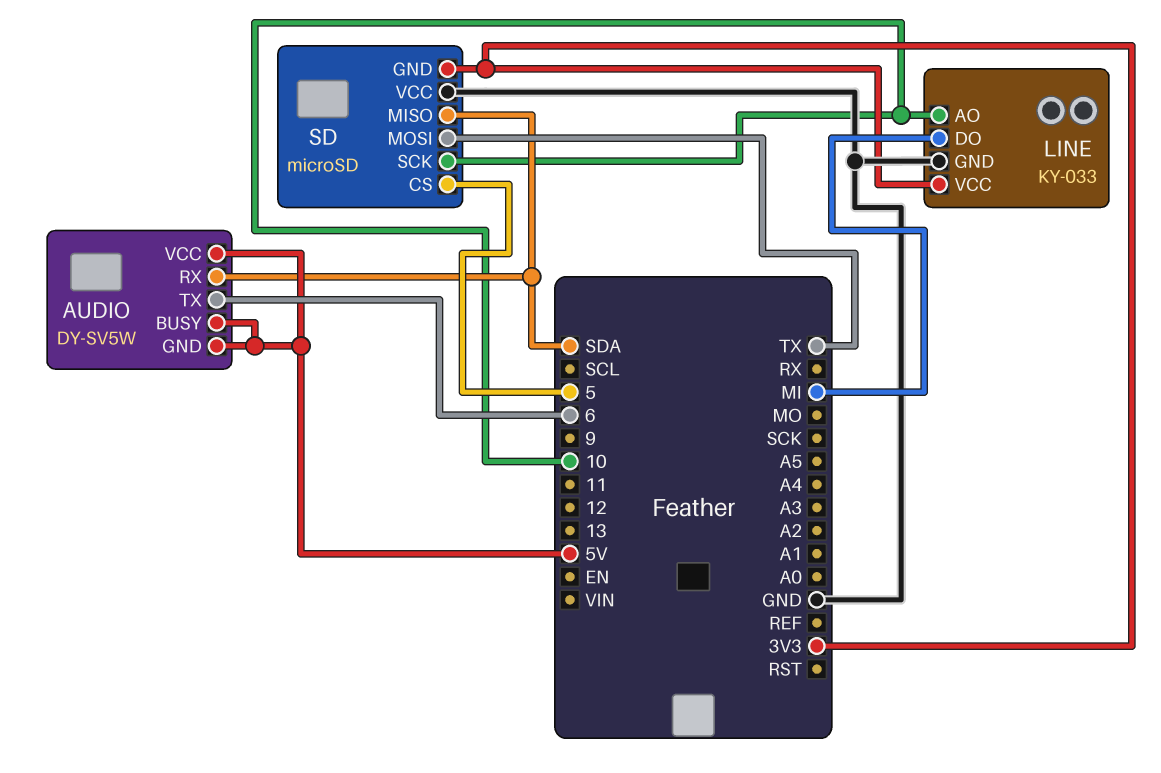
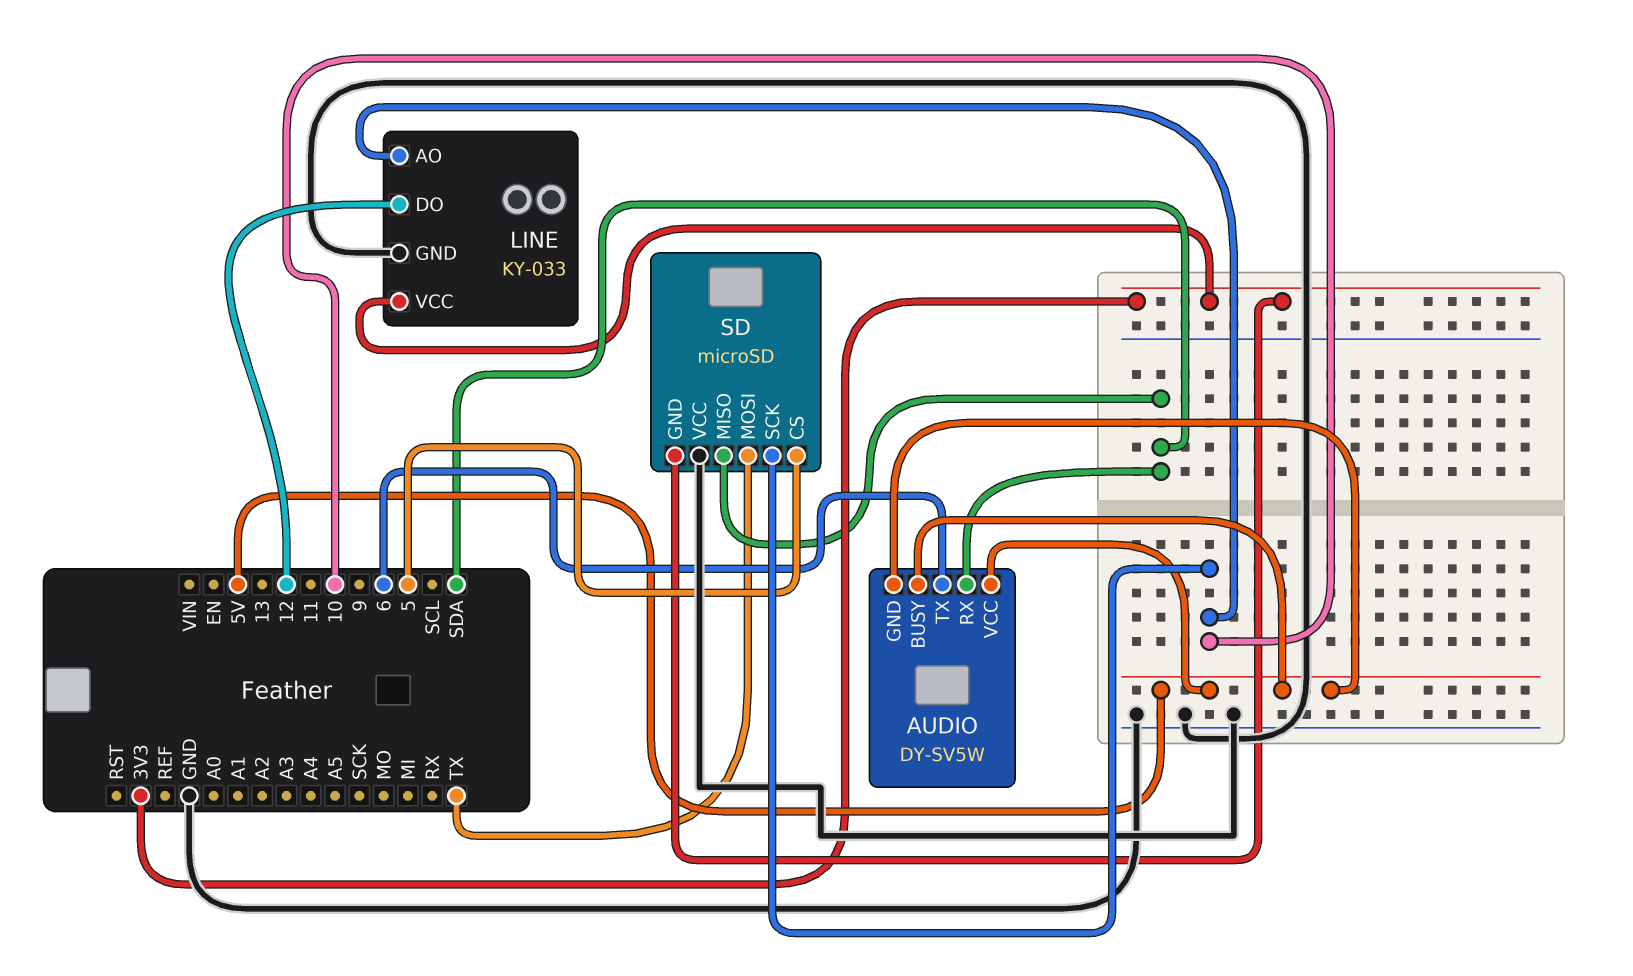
LINE pin DO: MI -> 12

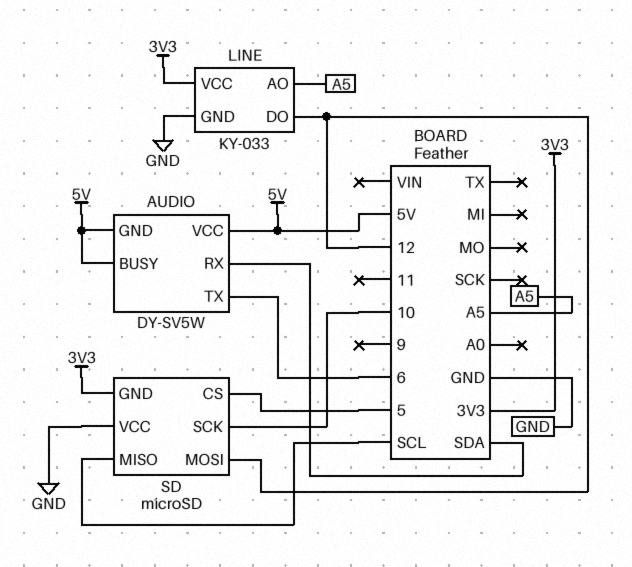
LINE pin AO: 10 -> A5
SD pin MISO: SDA -> SCL
SD pin MOSI: TX -> 12

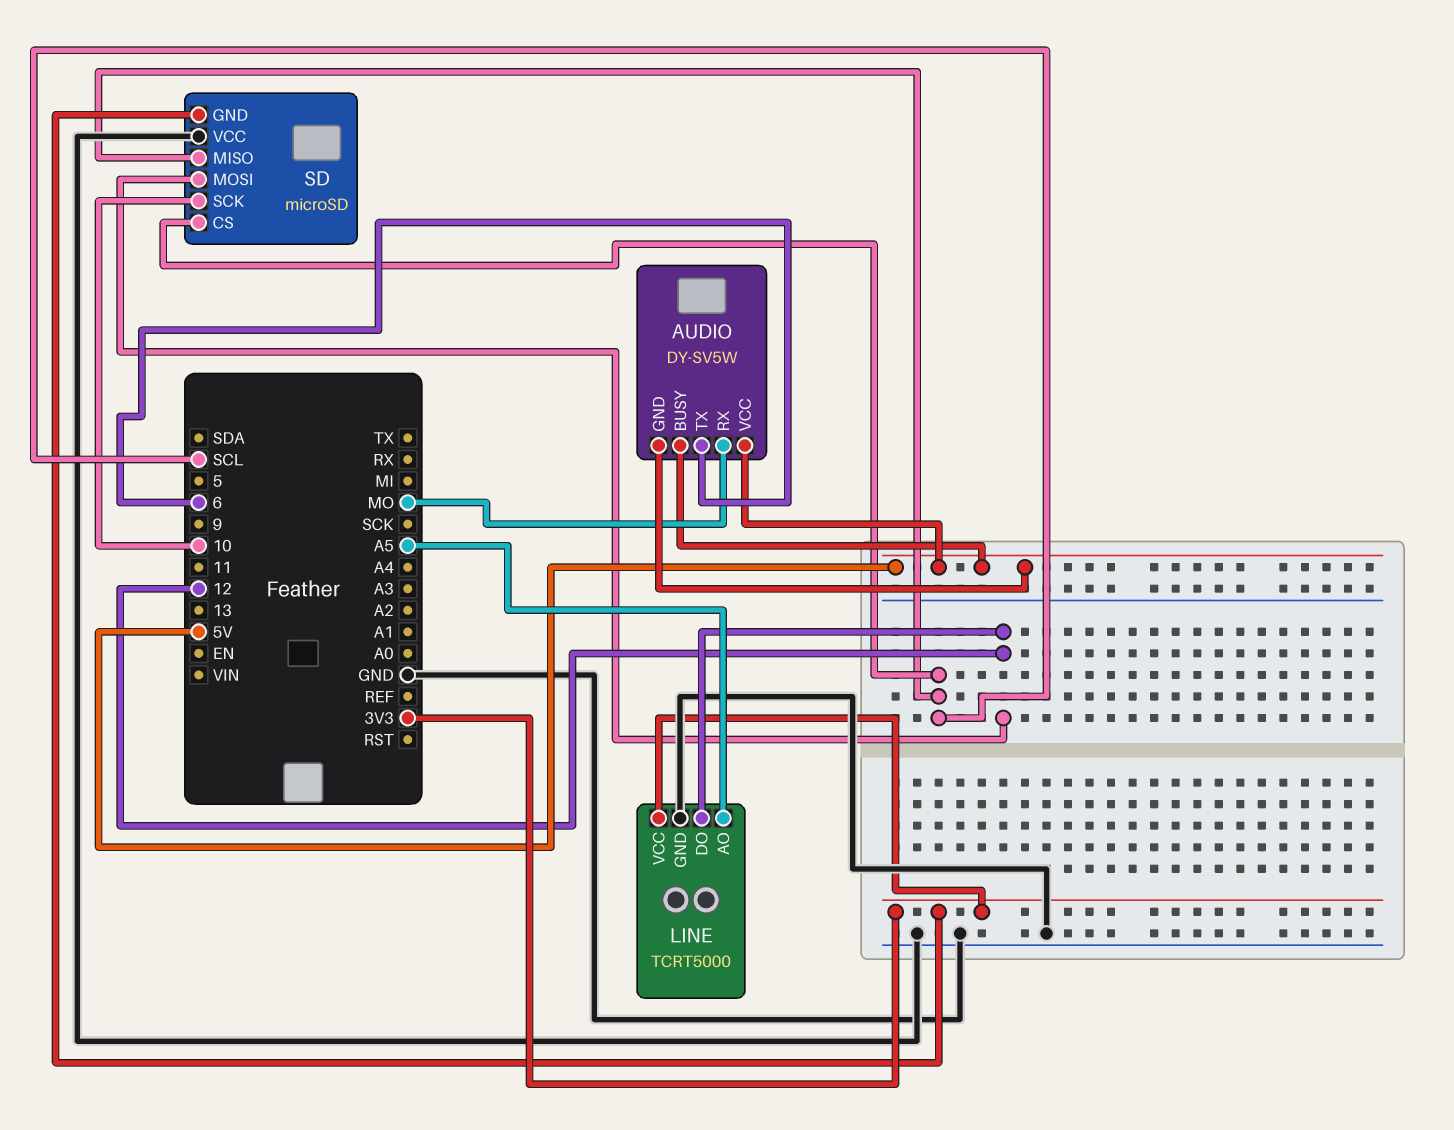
AUDIO pin RX: SDA -> MO
LINE: KY-033 -> TCRT5000
SD pin CS: 5 -> SCL

